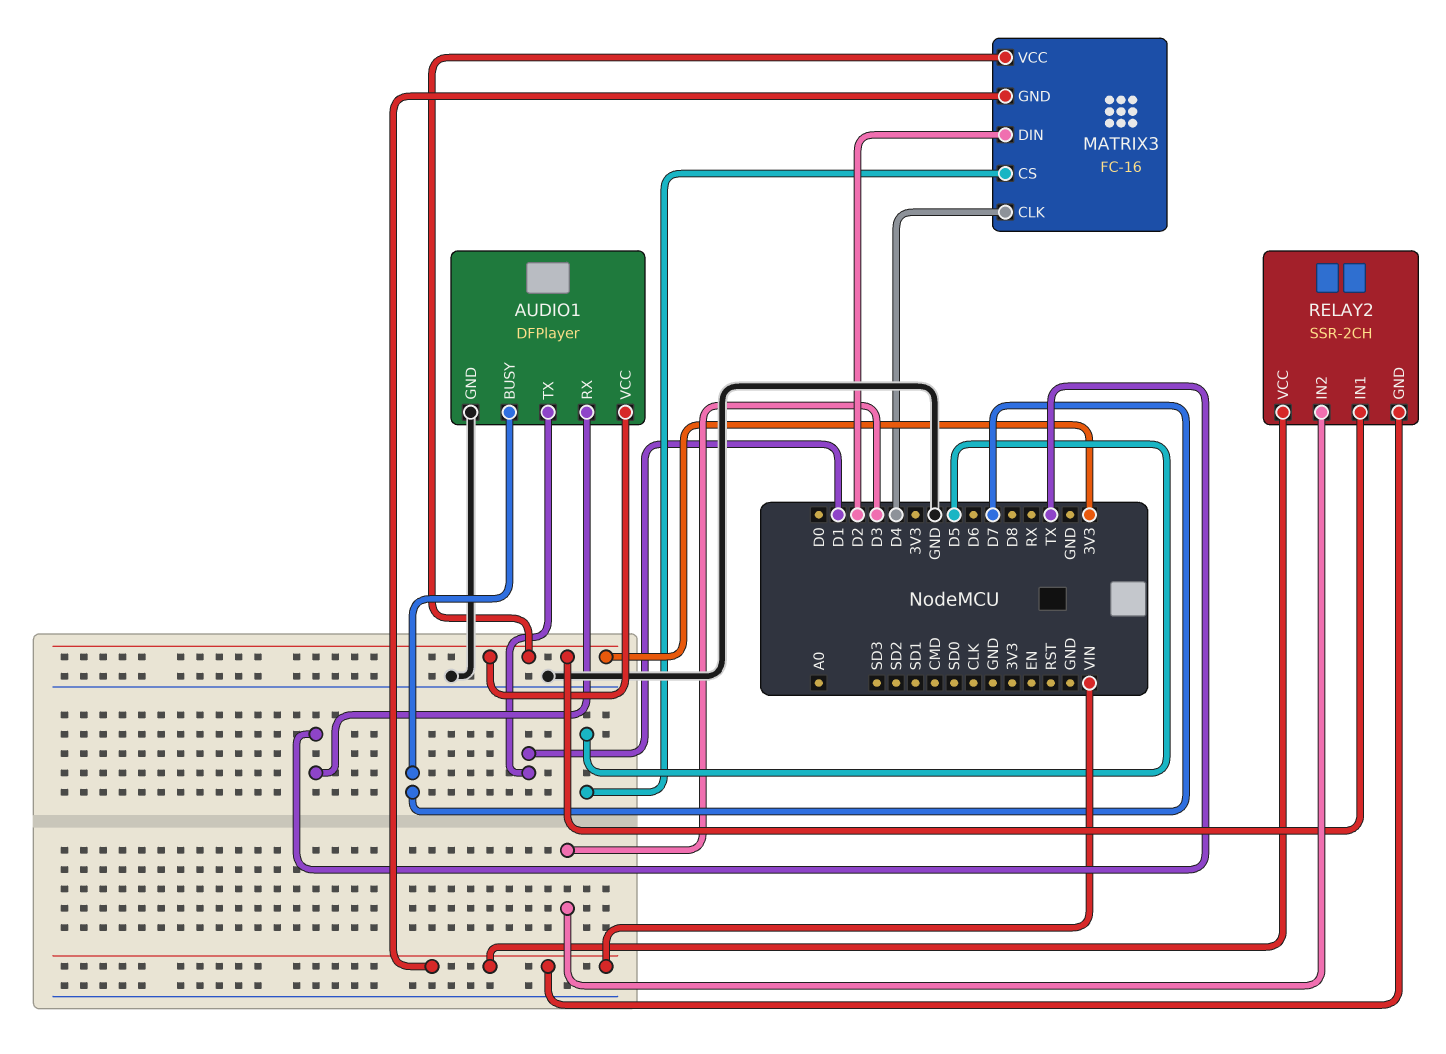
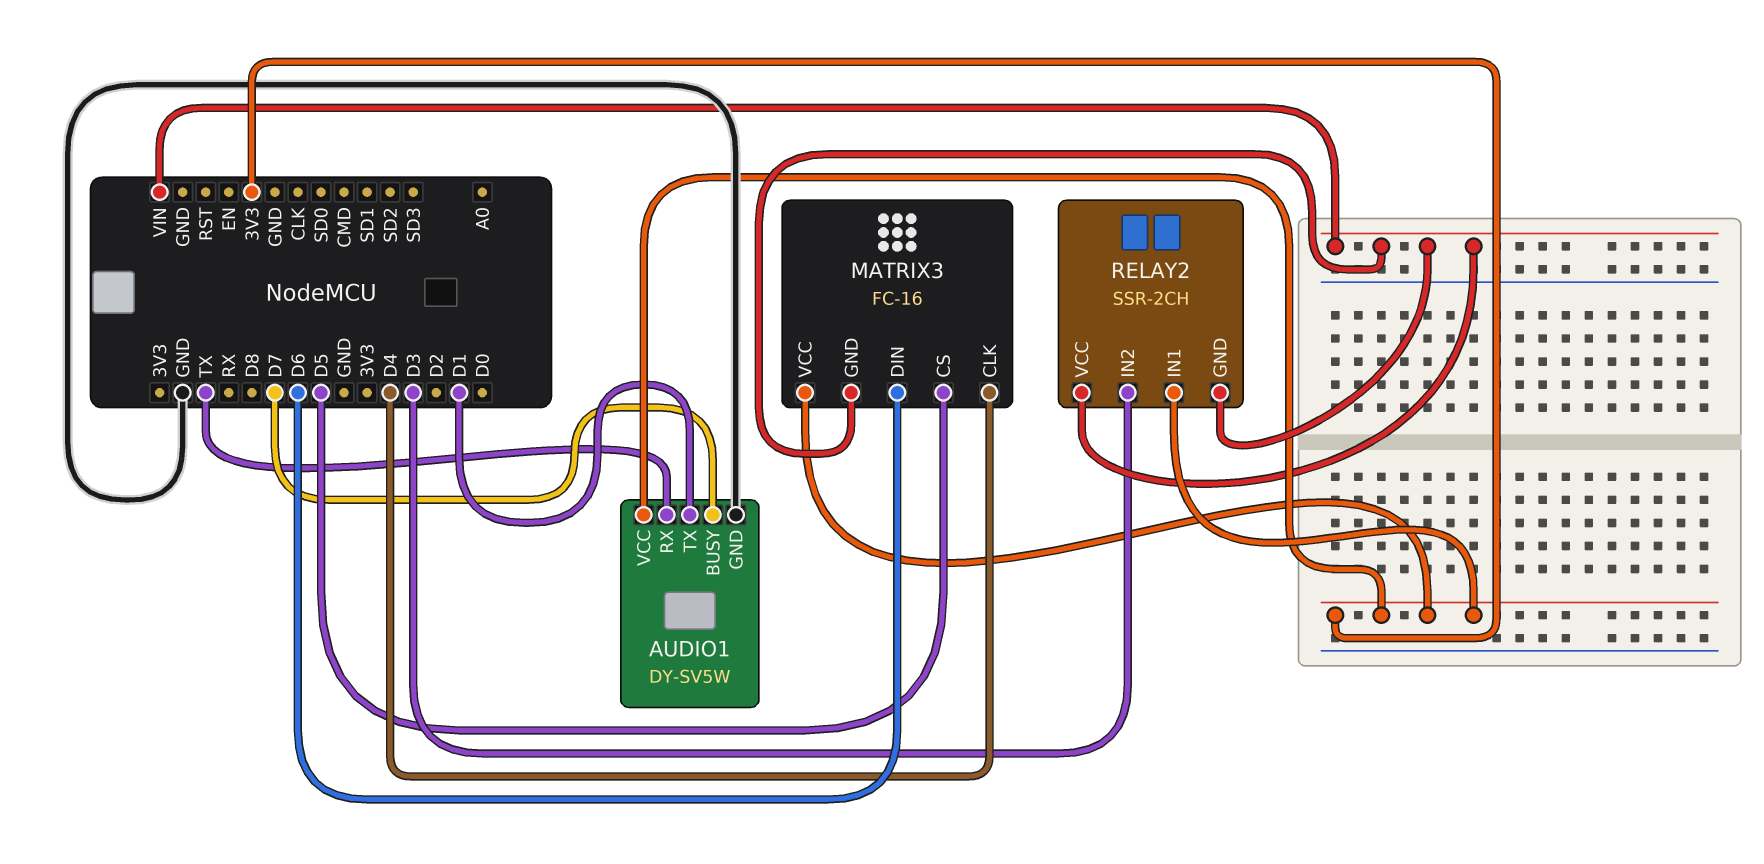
AUDIO1: DFPlayer -> DY-SV5W
MATRIX3 pin DIN: D2 -> D6

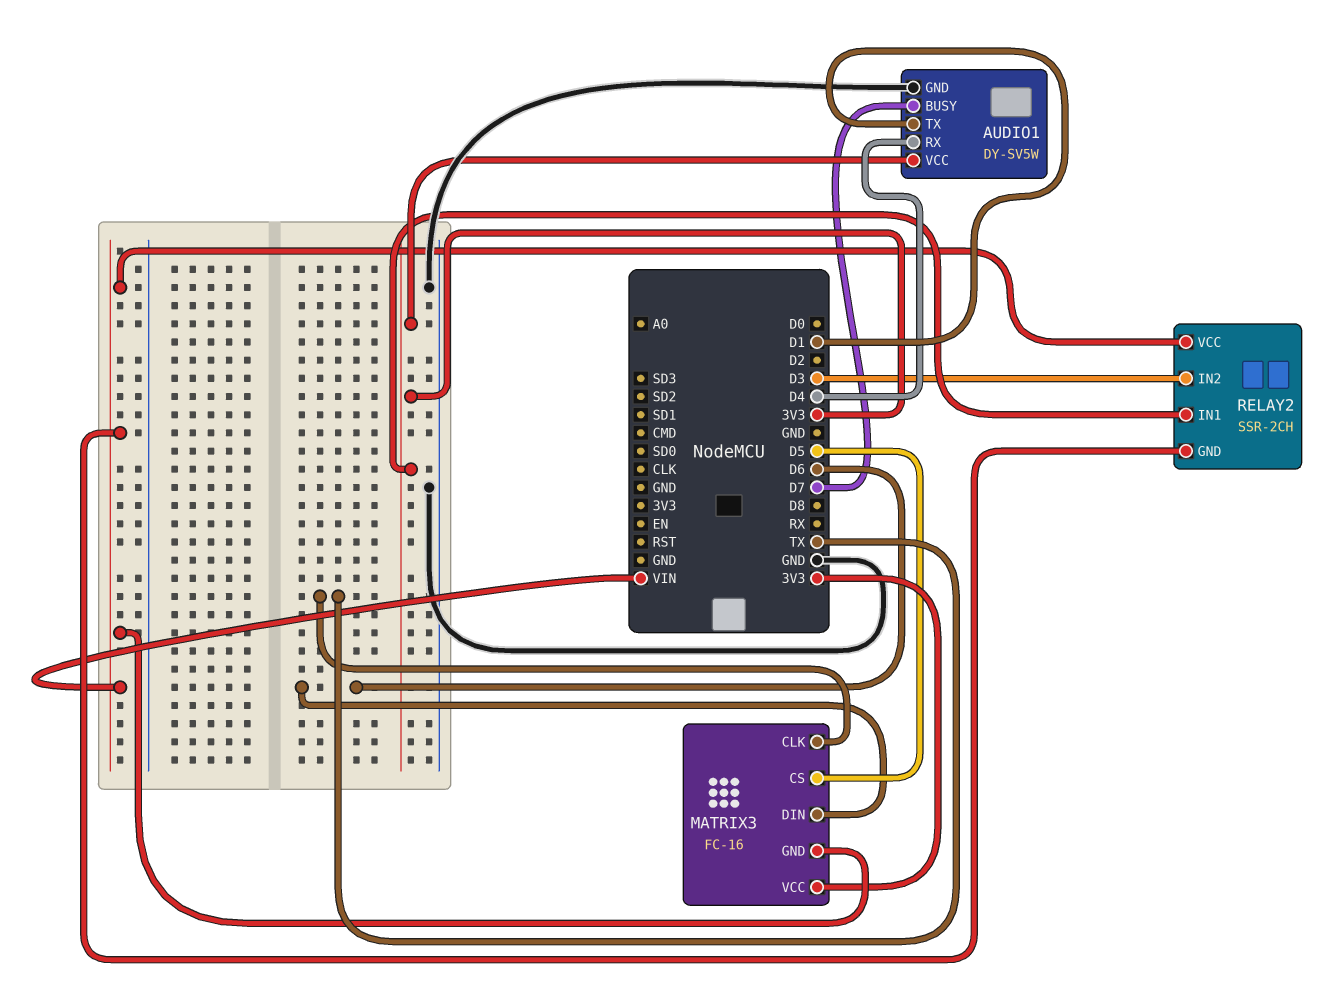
AUDIO1 pin RX: TX -> D4
MATRIX3 pin CLK: D4 -> TX

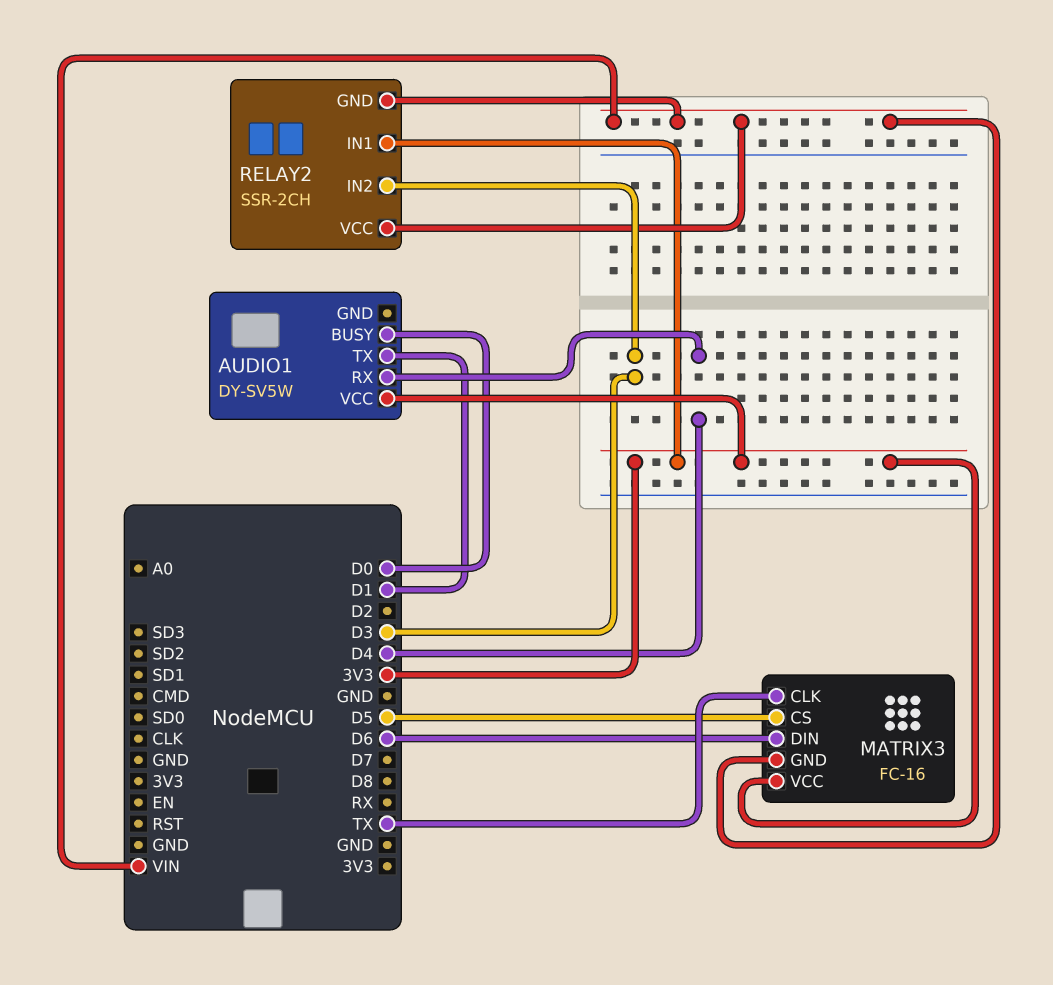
AUDIO1 pin BUSY: D7 -> D0
AUDIO1 pin GND: GND -> none

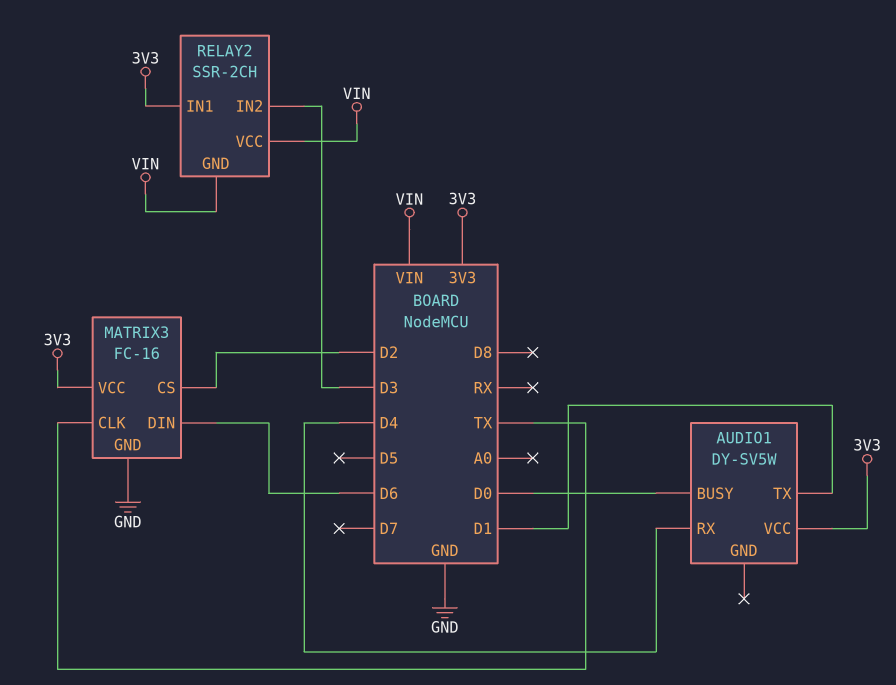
MATRIX3 pin CS: D5 -> D2
MATRIX3 pin GND: VIN -> GND

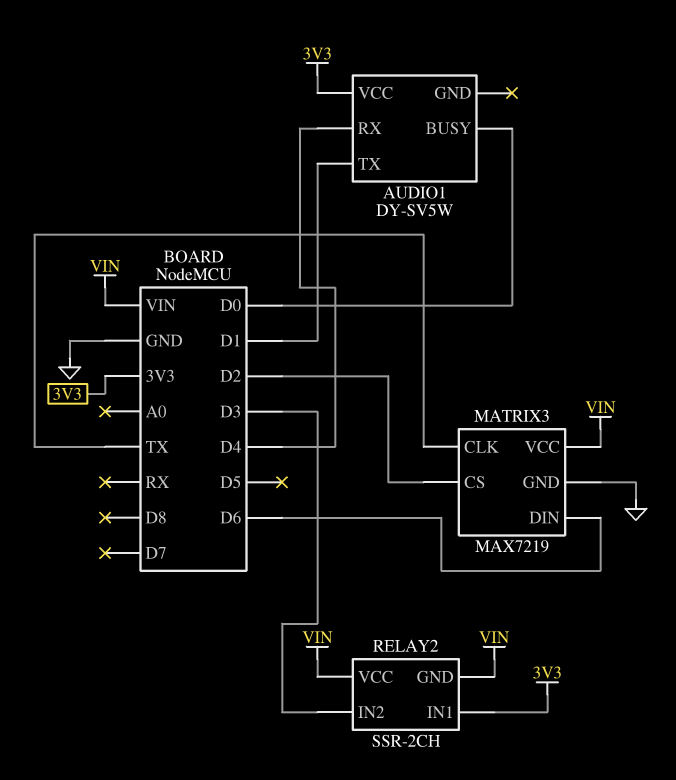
MATRIX3: FC-16 -> MAX7219
MATRIX3 pin VCC: 3V3 -> VIN

